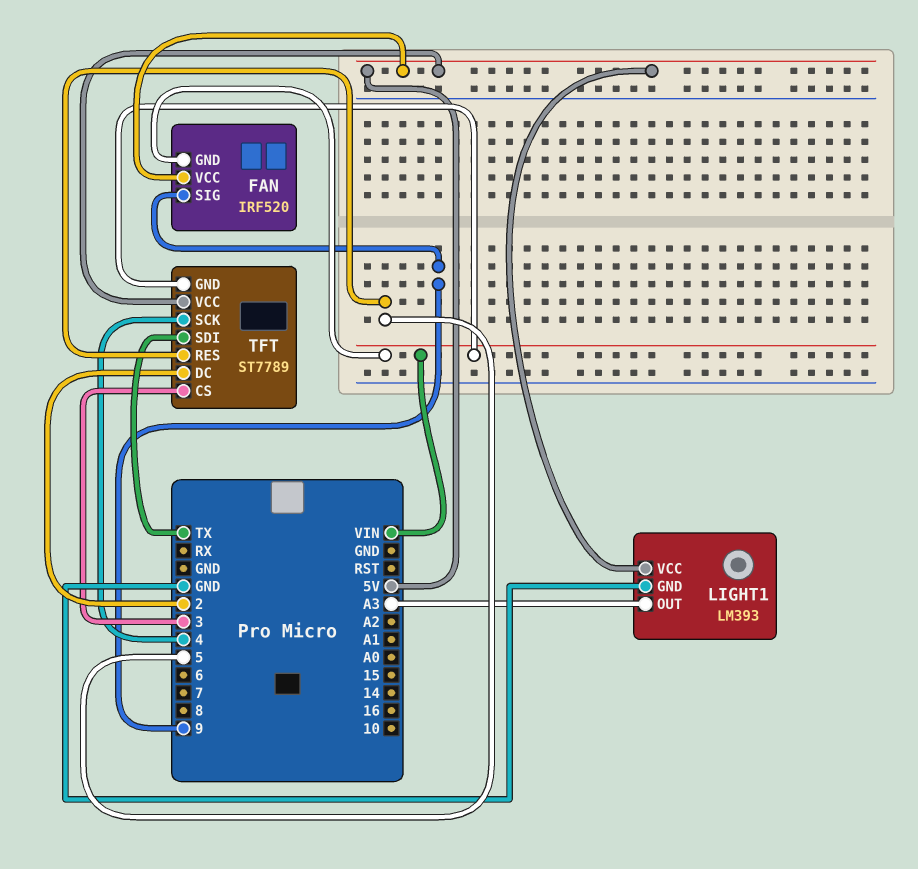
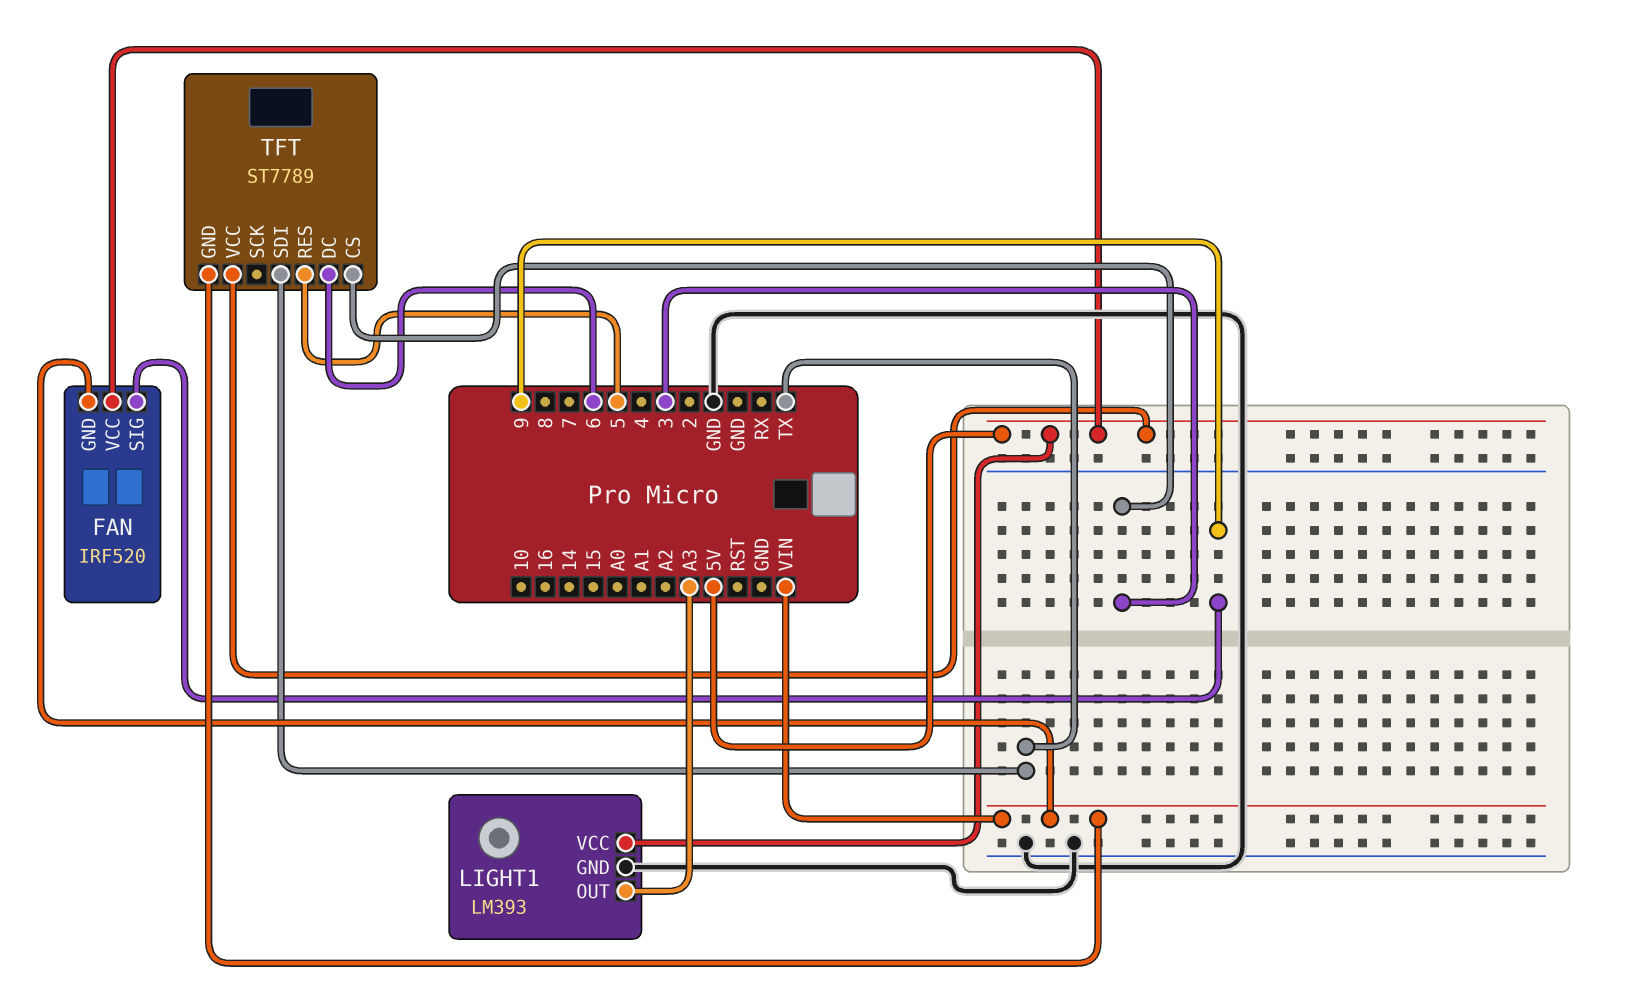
TFT pin DC: 2 -> 6
TFT pin SCK: 4 -> none

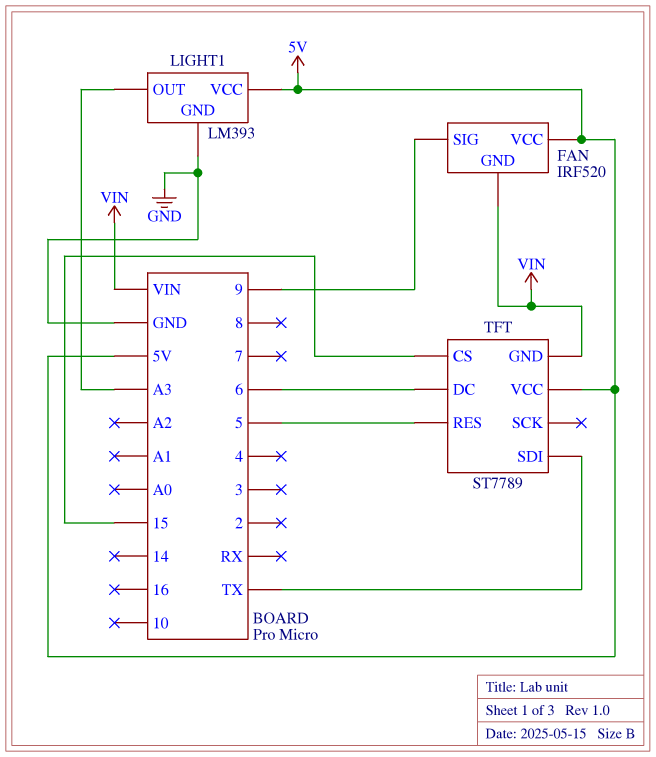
TFT pin CS: 3 -> 15

